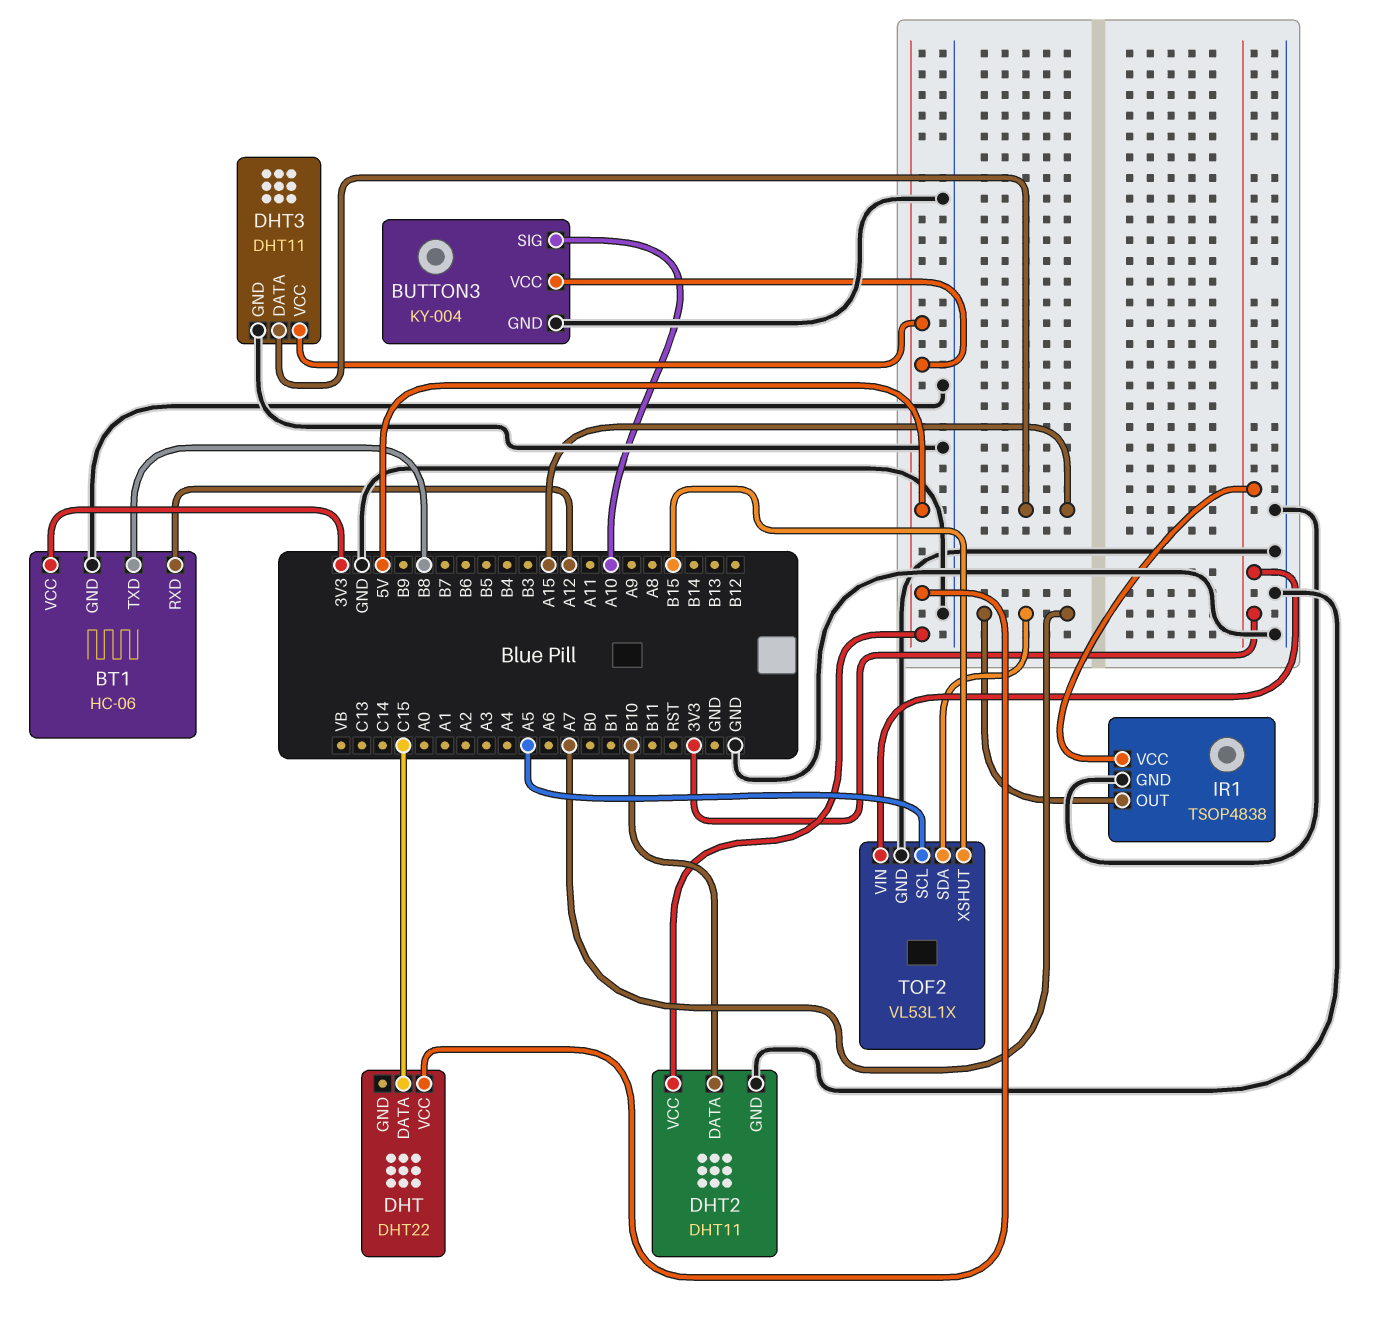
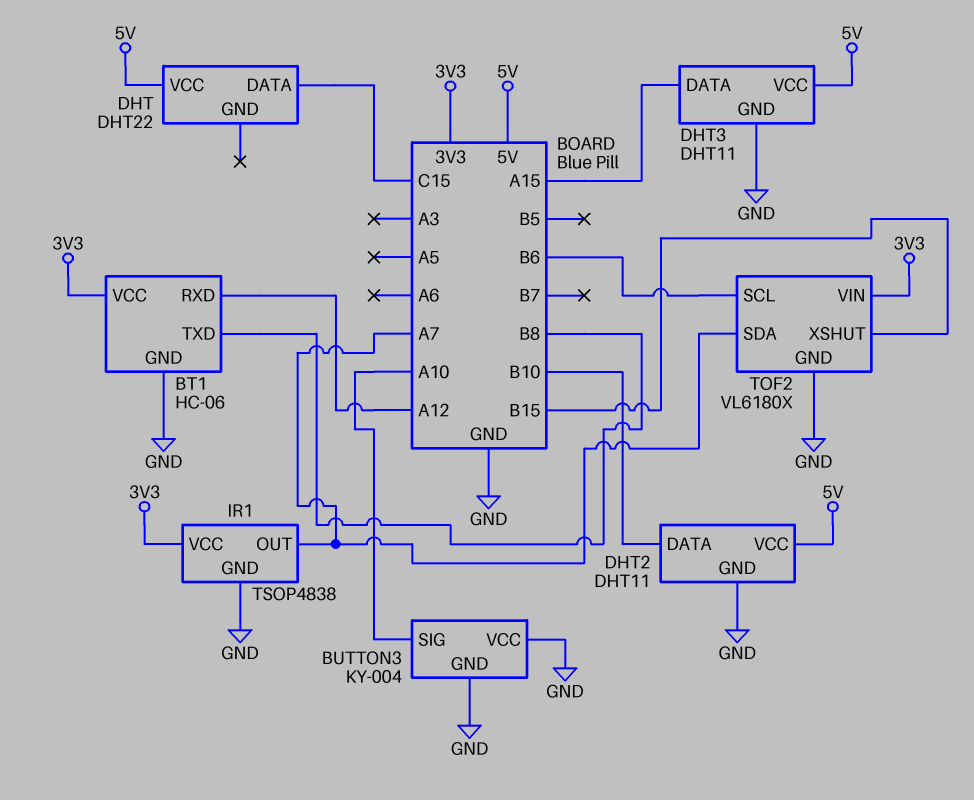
BUTTON3 pin VCC: 5V -> GND
TOF2: VL53L1X -> VL6180X
TOF2 pin SCL: A5 -> B6

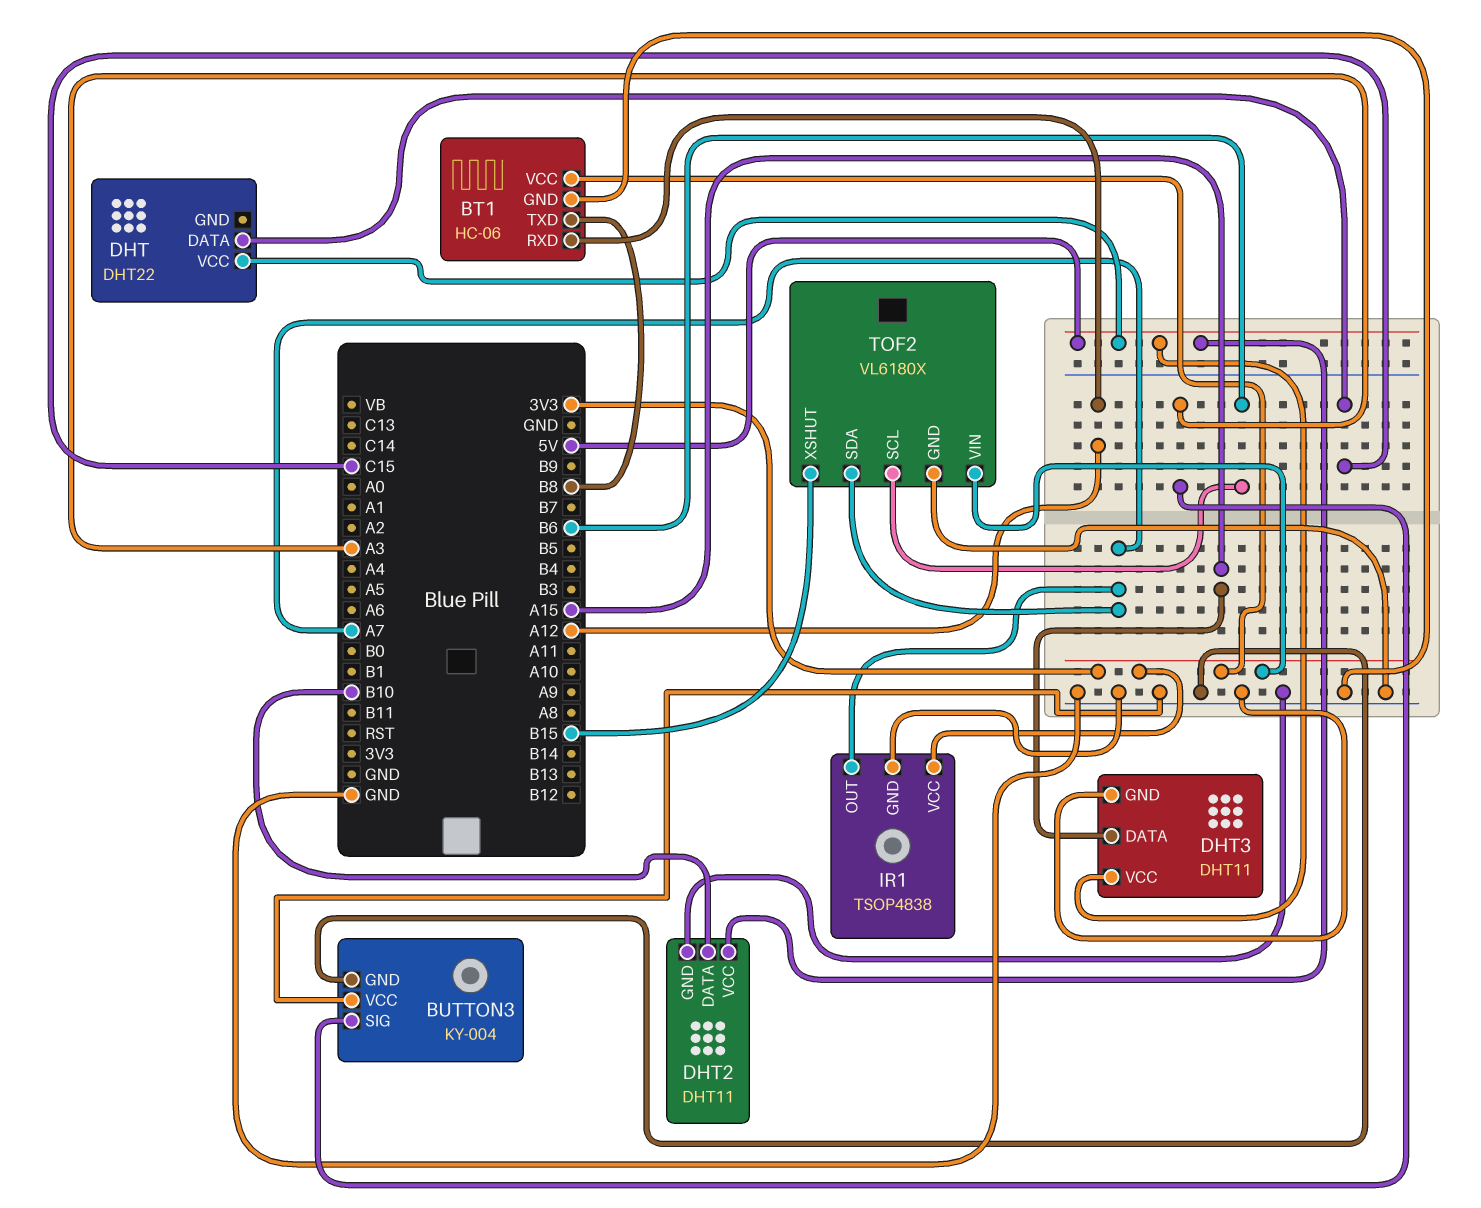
BUTTON3 pin SIG: A10 -> A3

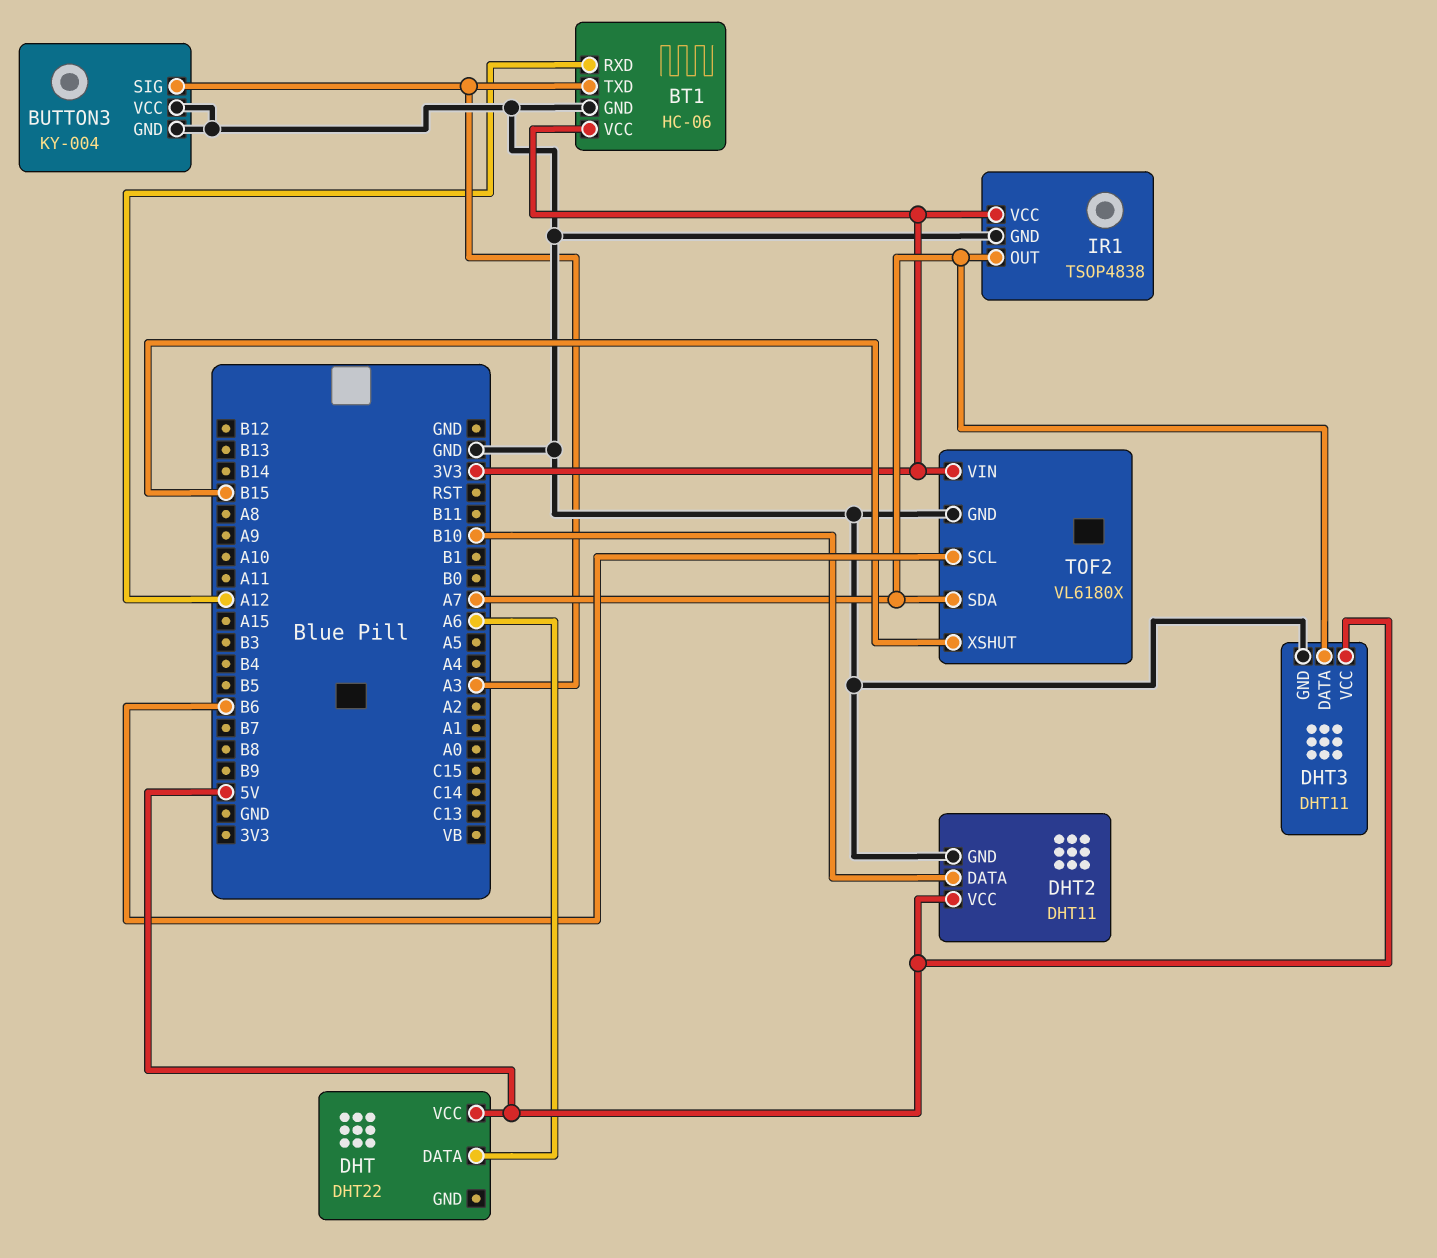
BT1 pin TXD: B8 -> A3
DHT pin DATA: C15 -> A6
DHT3 pin DATA: A15 -> A7

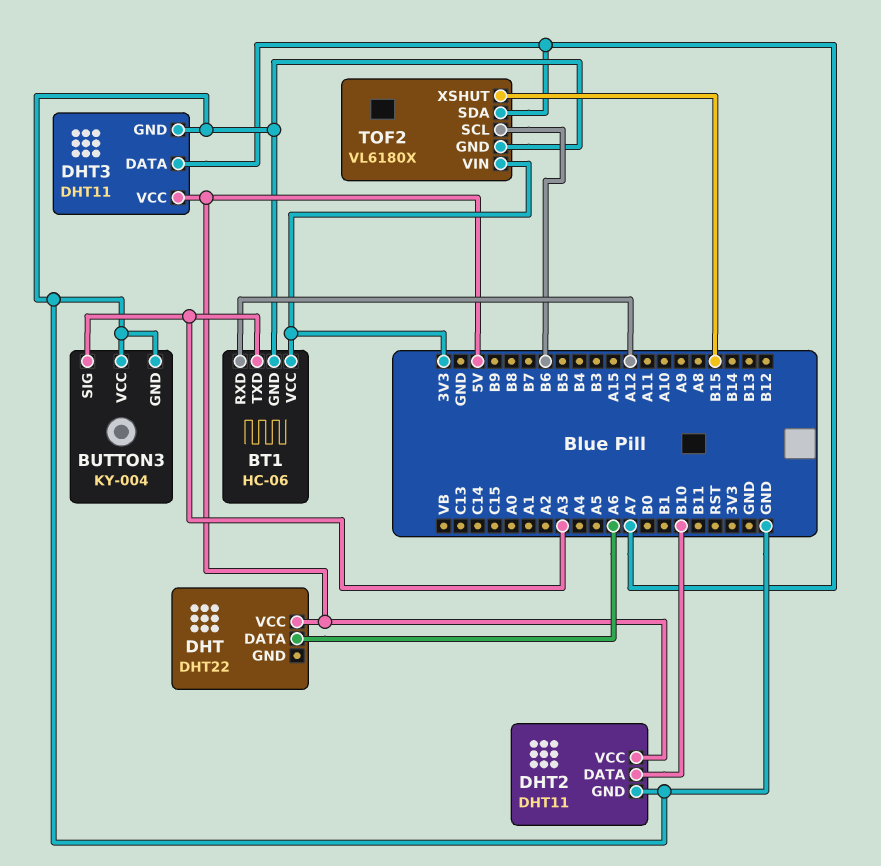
IR1: TSOP4838 -> none
IR1 pin GND: GND -> none
IR1 pin OUT: A7 -> none
IR1 pin VCC: 3V3 -> none

